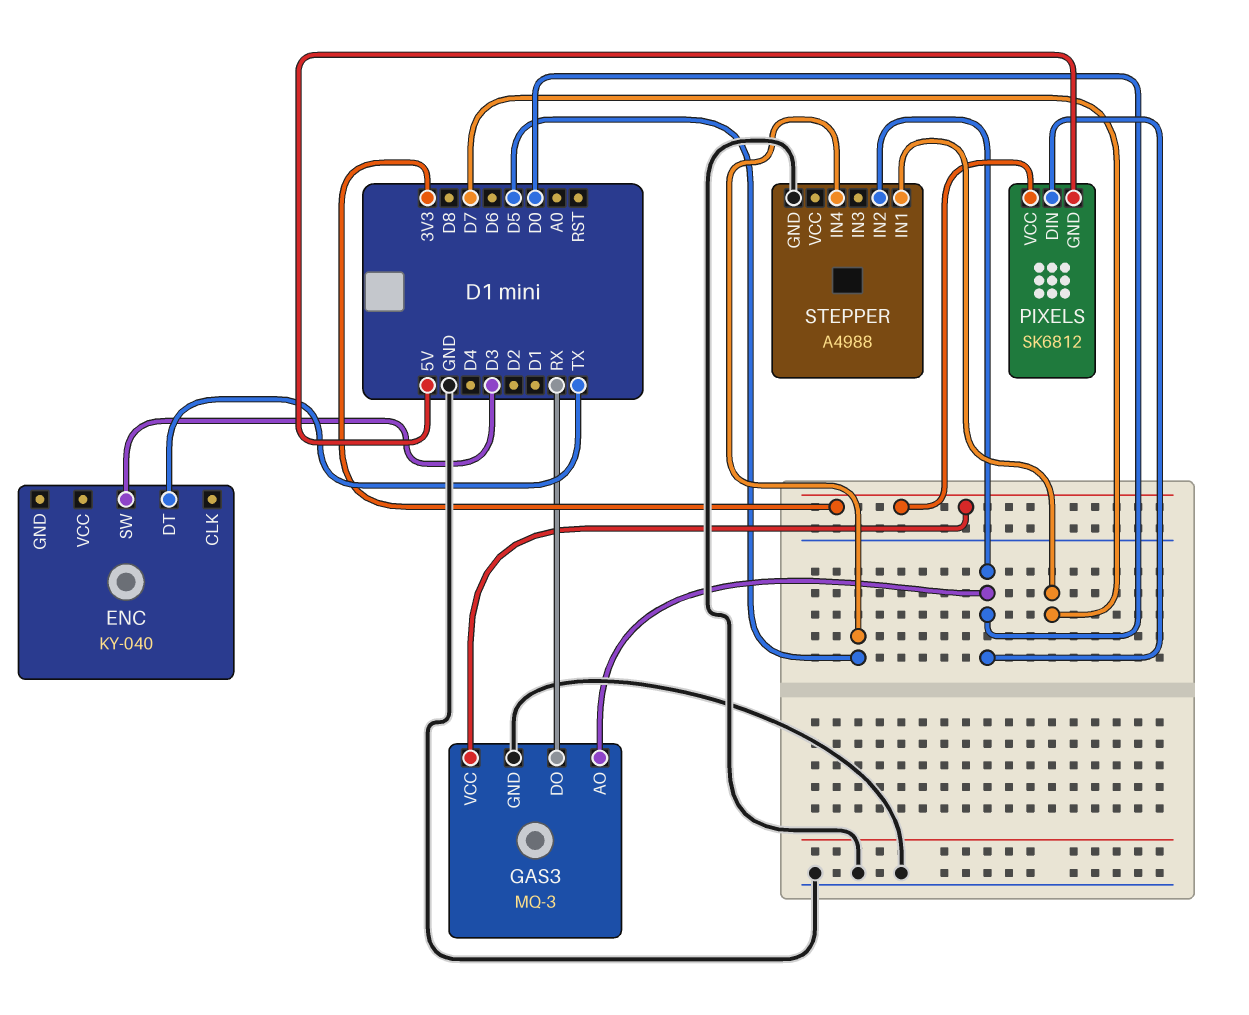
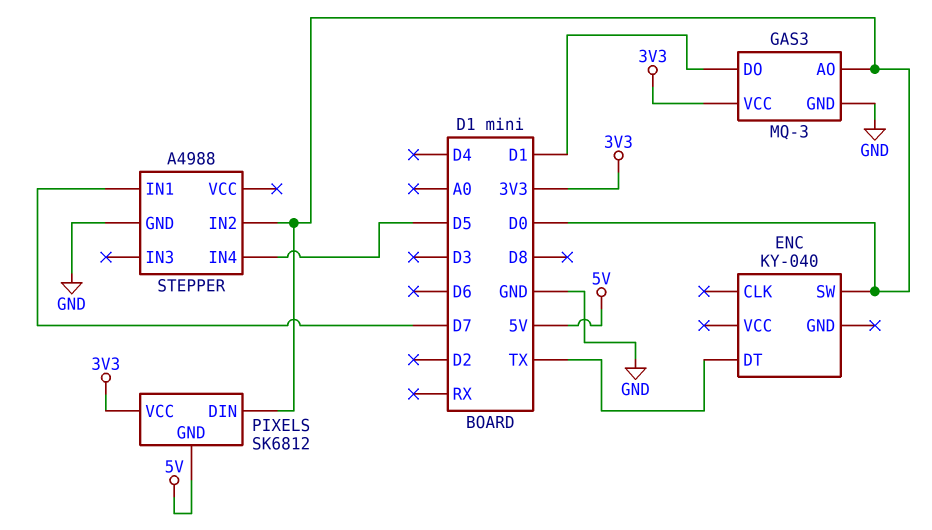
ENC pin SW: D3 -> D0
GAS3 pin DO: RX -> D1

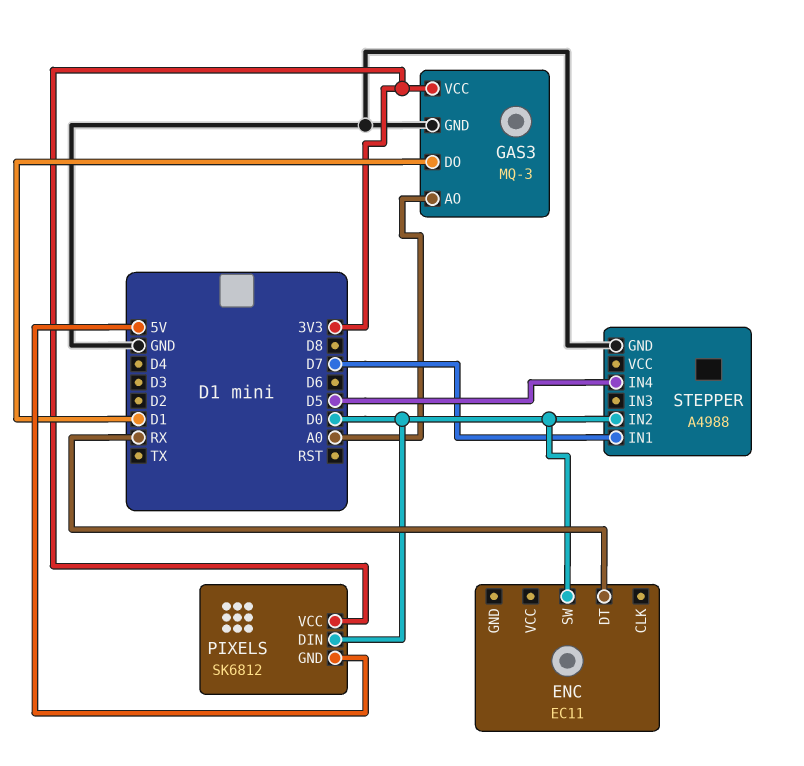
ENC: KY-040 -> EC11
ENC pin DT: TX -> RX
GAS3 pin AO: D0 -> A0

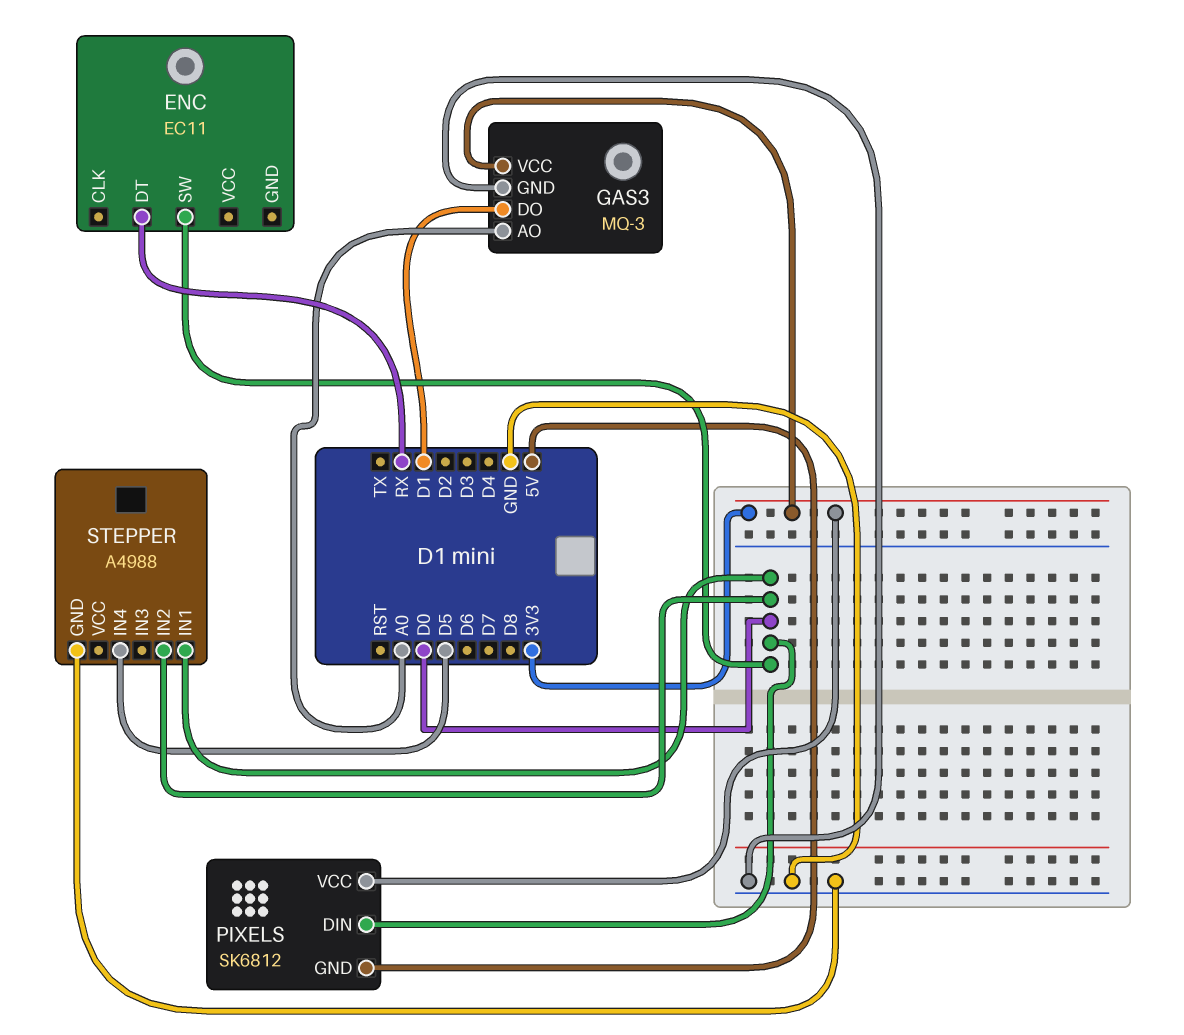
STEPPER pin IN1: D7 -> D0

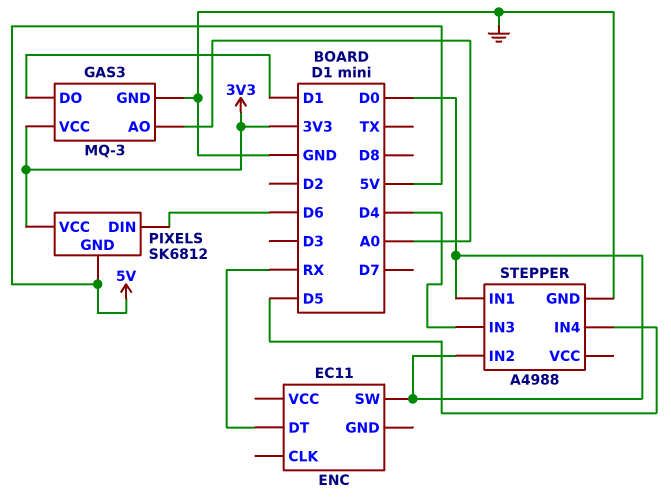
PIXELS pin DIN: D0 -> D6
STEPPER pin IN3: none -> D4

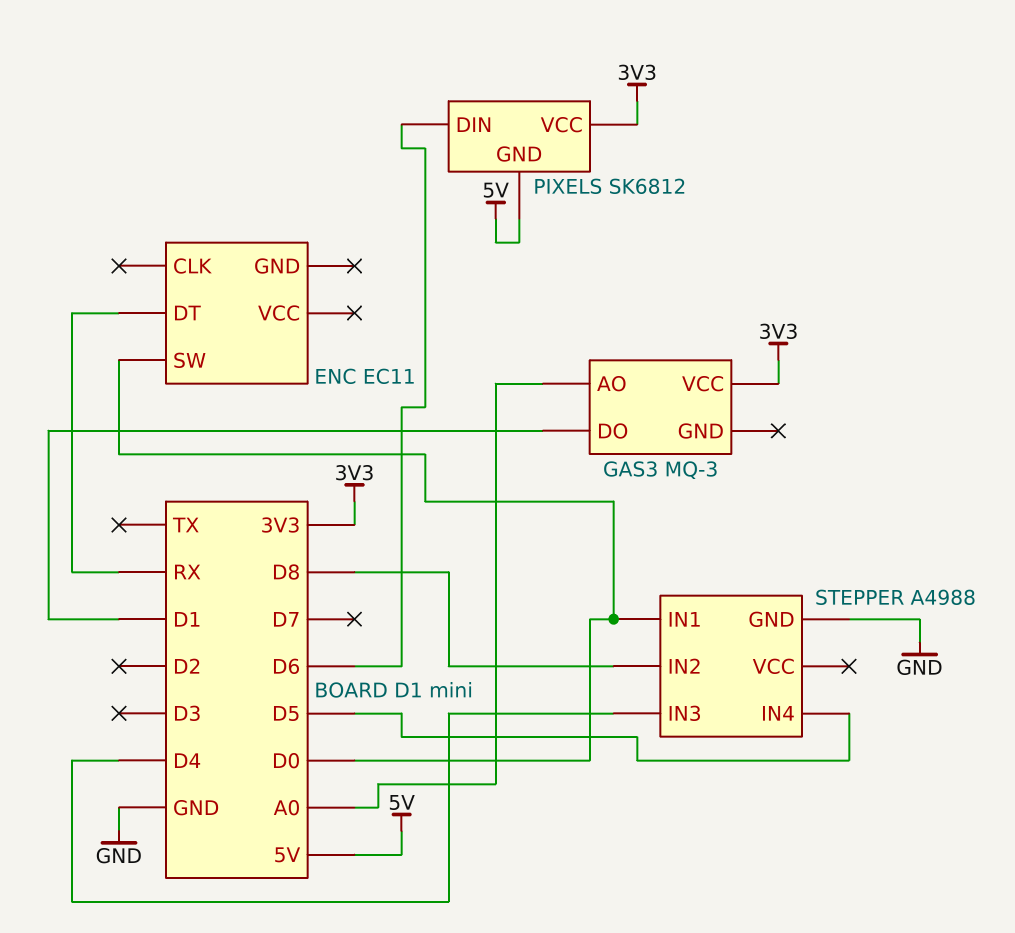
GAS3 pin GND: GND -> none
STEPPER pin IN2: D0 -> D8

